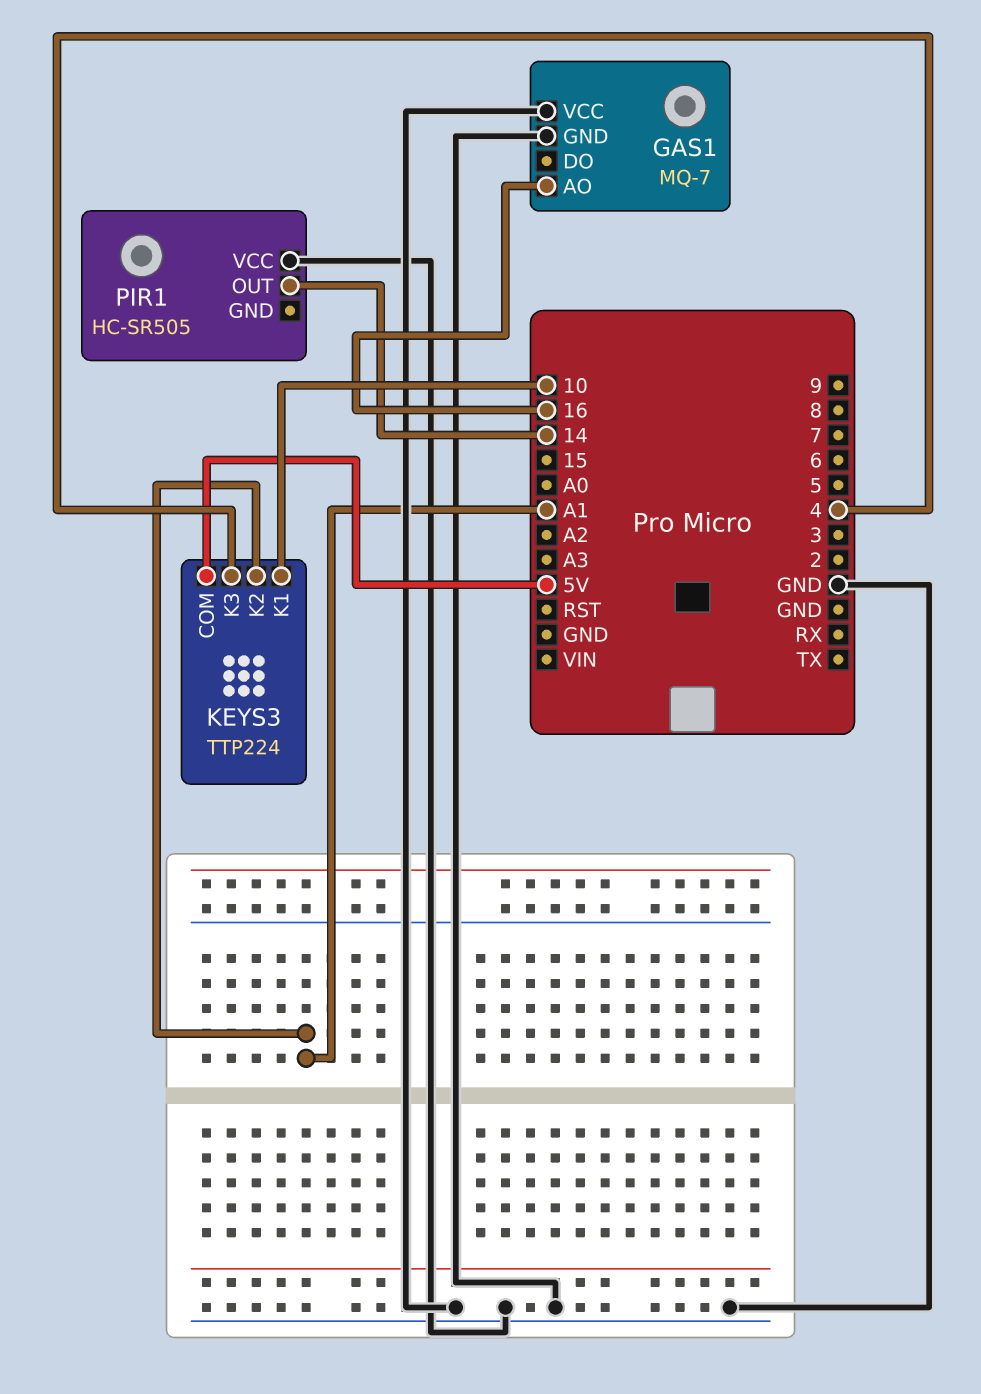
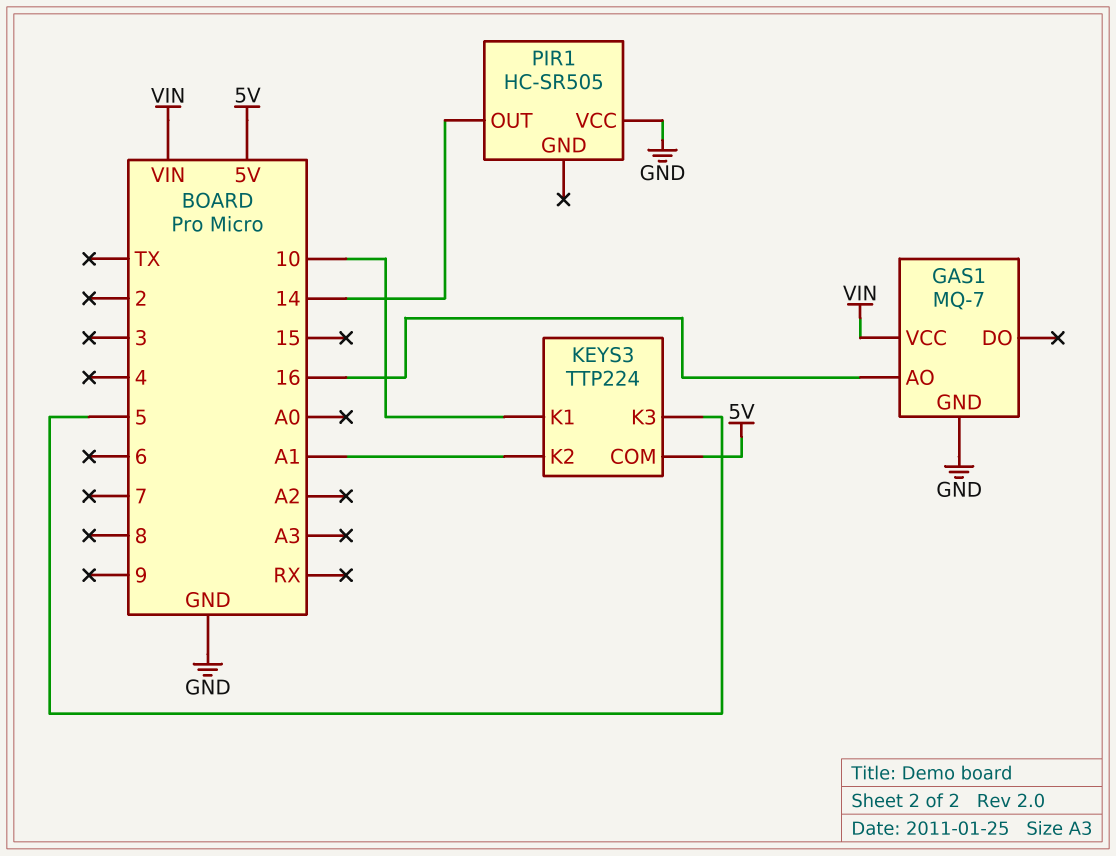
GAS1 pin VCC: GND -> VIN
KEYS3 pin K3: 4 -> 5

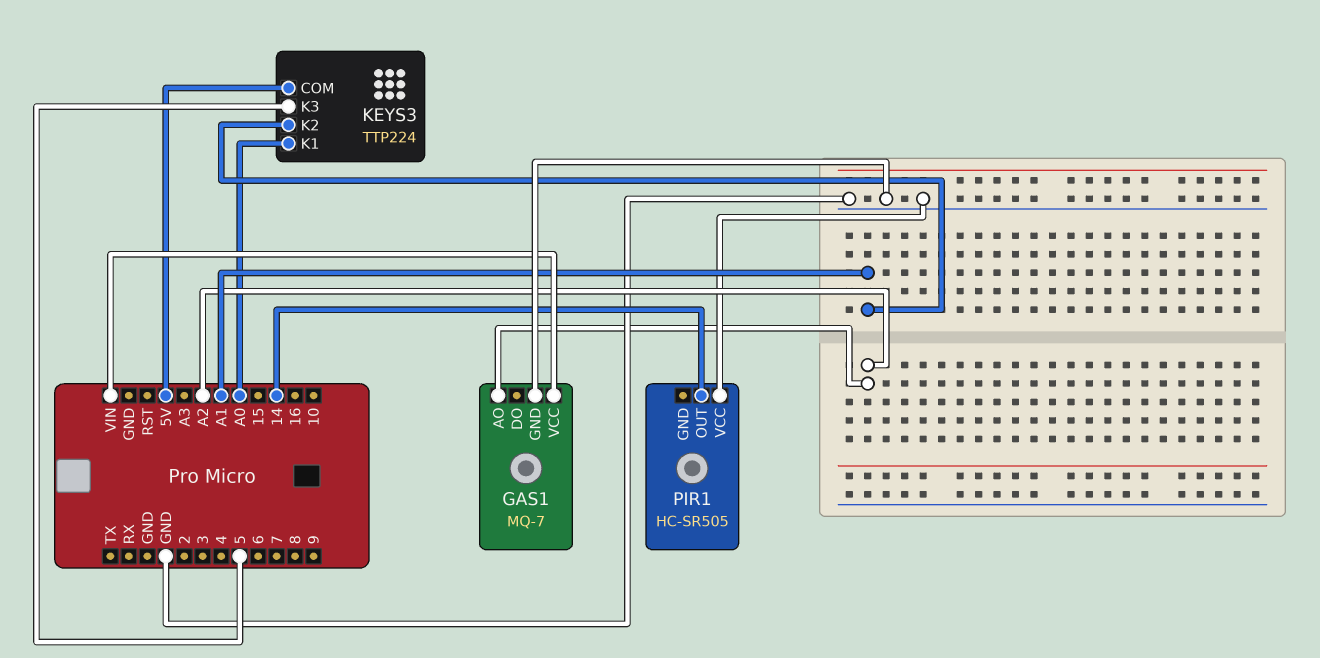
GAS1 pin AO: 16 -> A2
KEYS3 pin K1: 10 -> A0

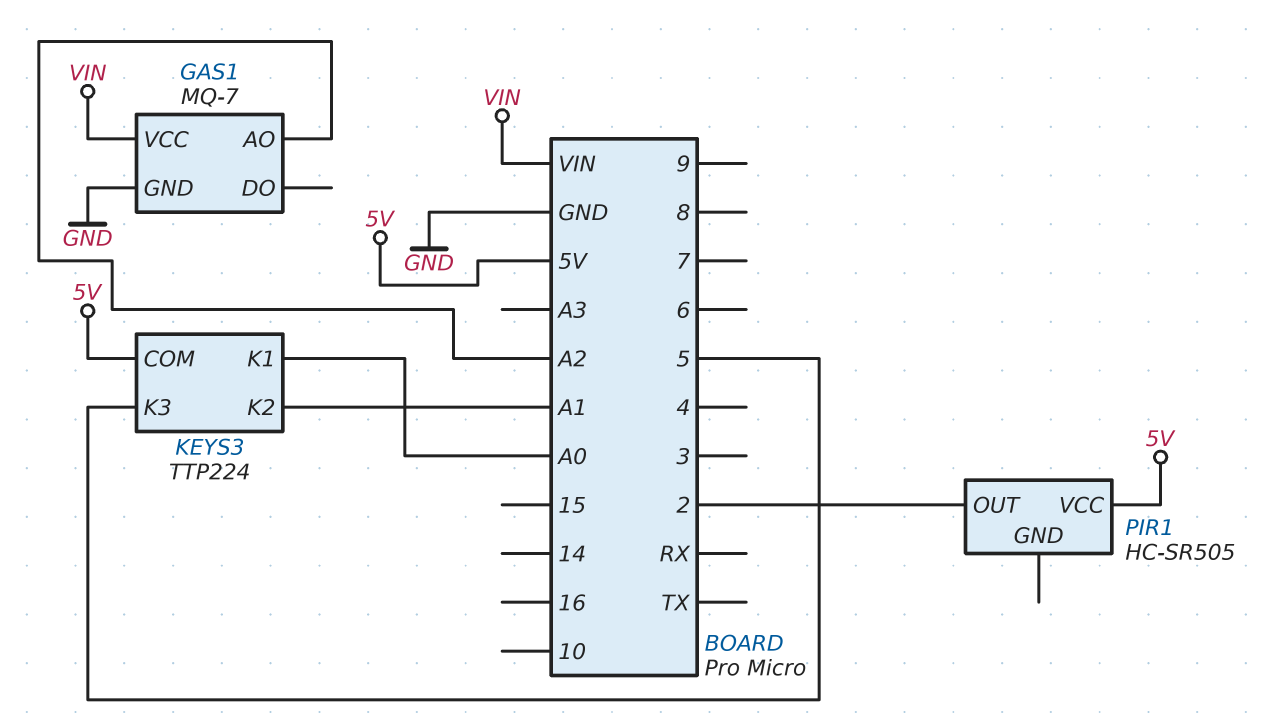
PIR1 pin OUT: 14 -> 2
PIR1 pin VCC: GND -> 5V

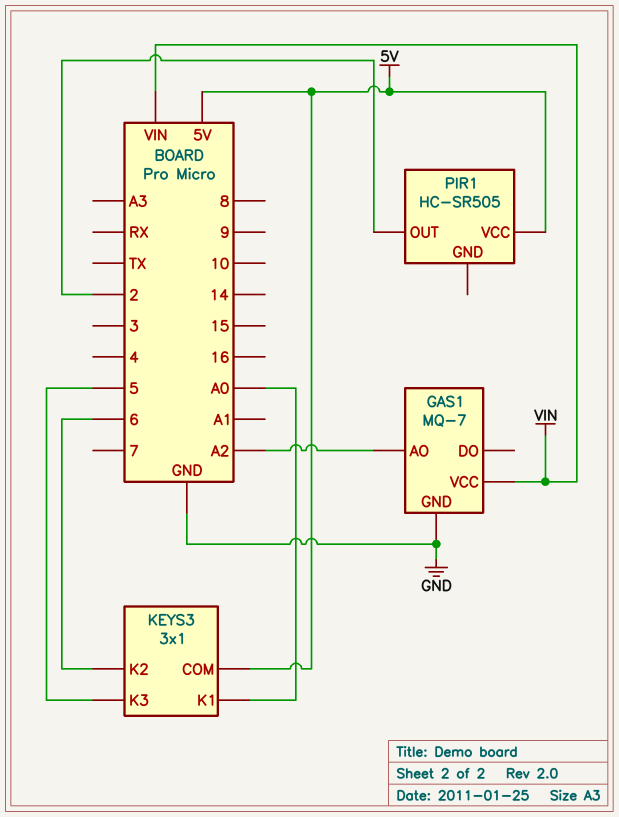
KEYS3: TTP224 -> 3x1
KEYS3 pin K2: A1 -> 6

